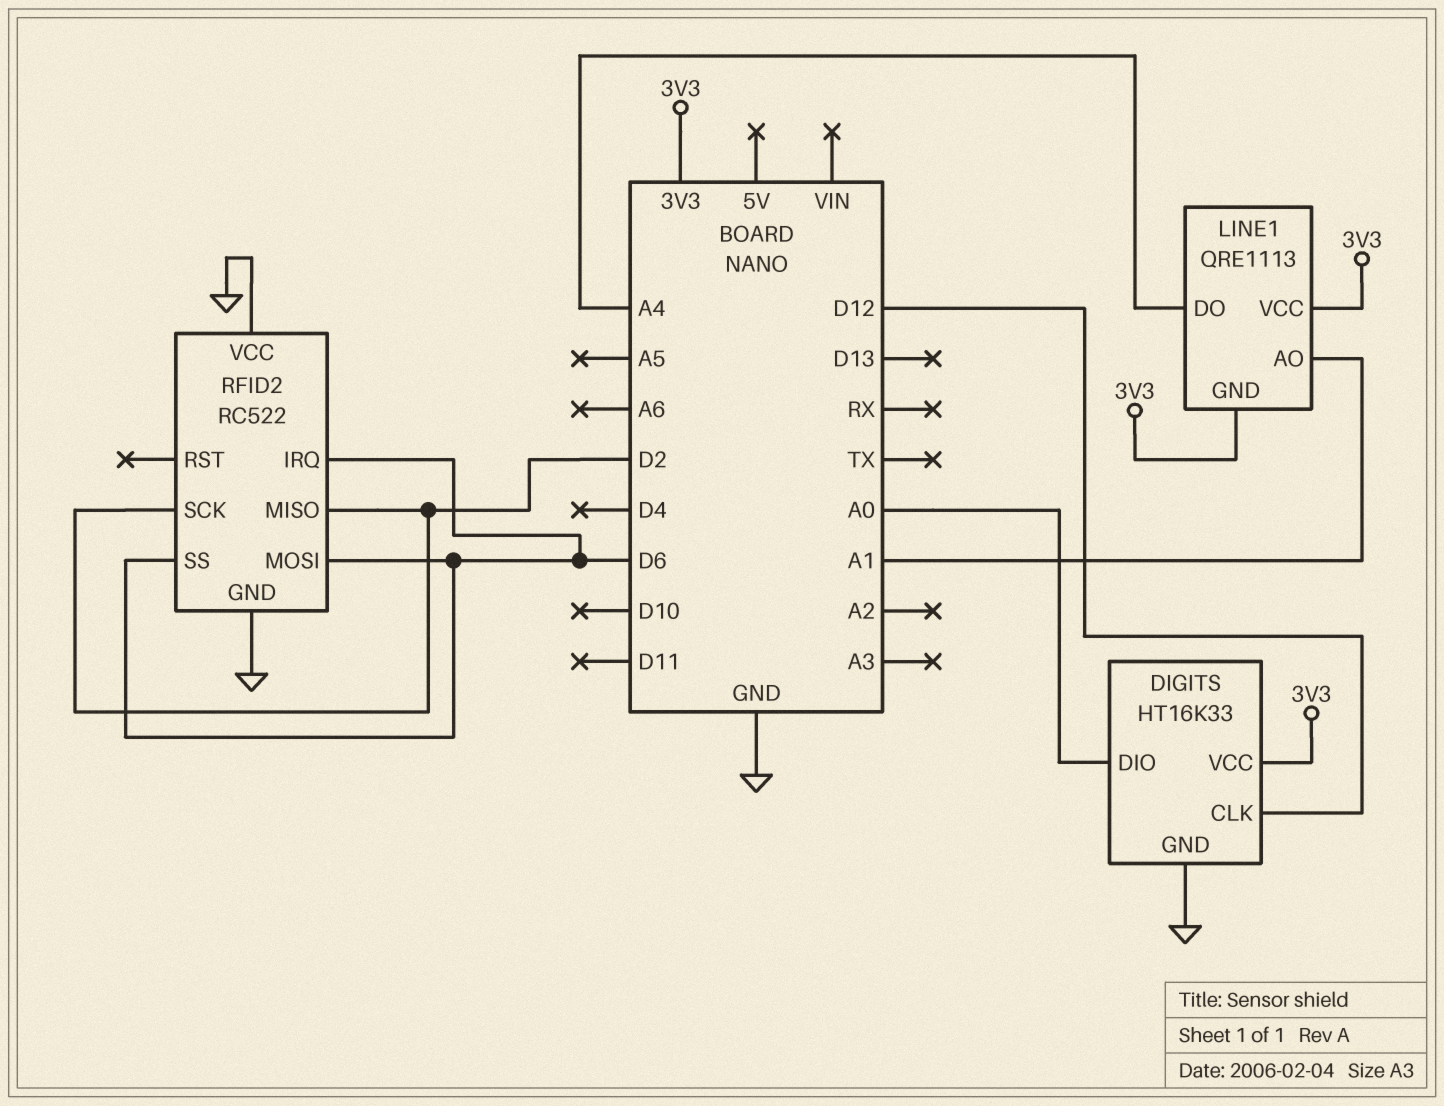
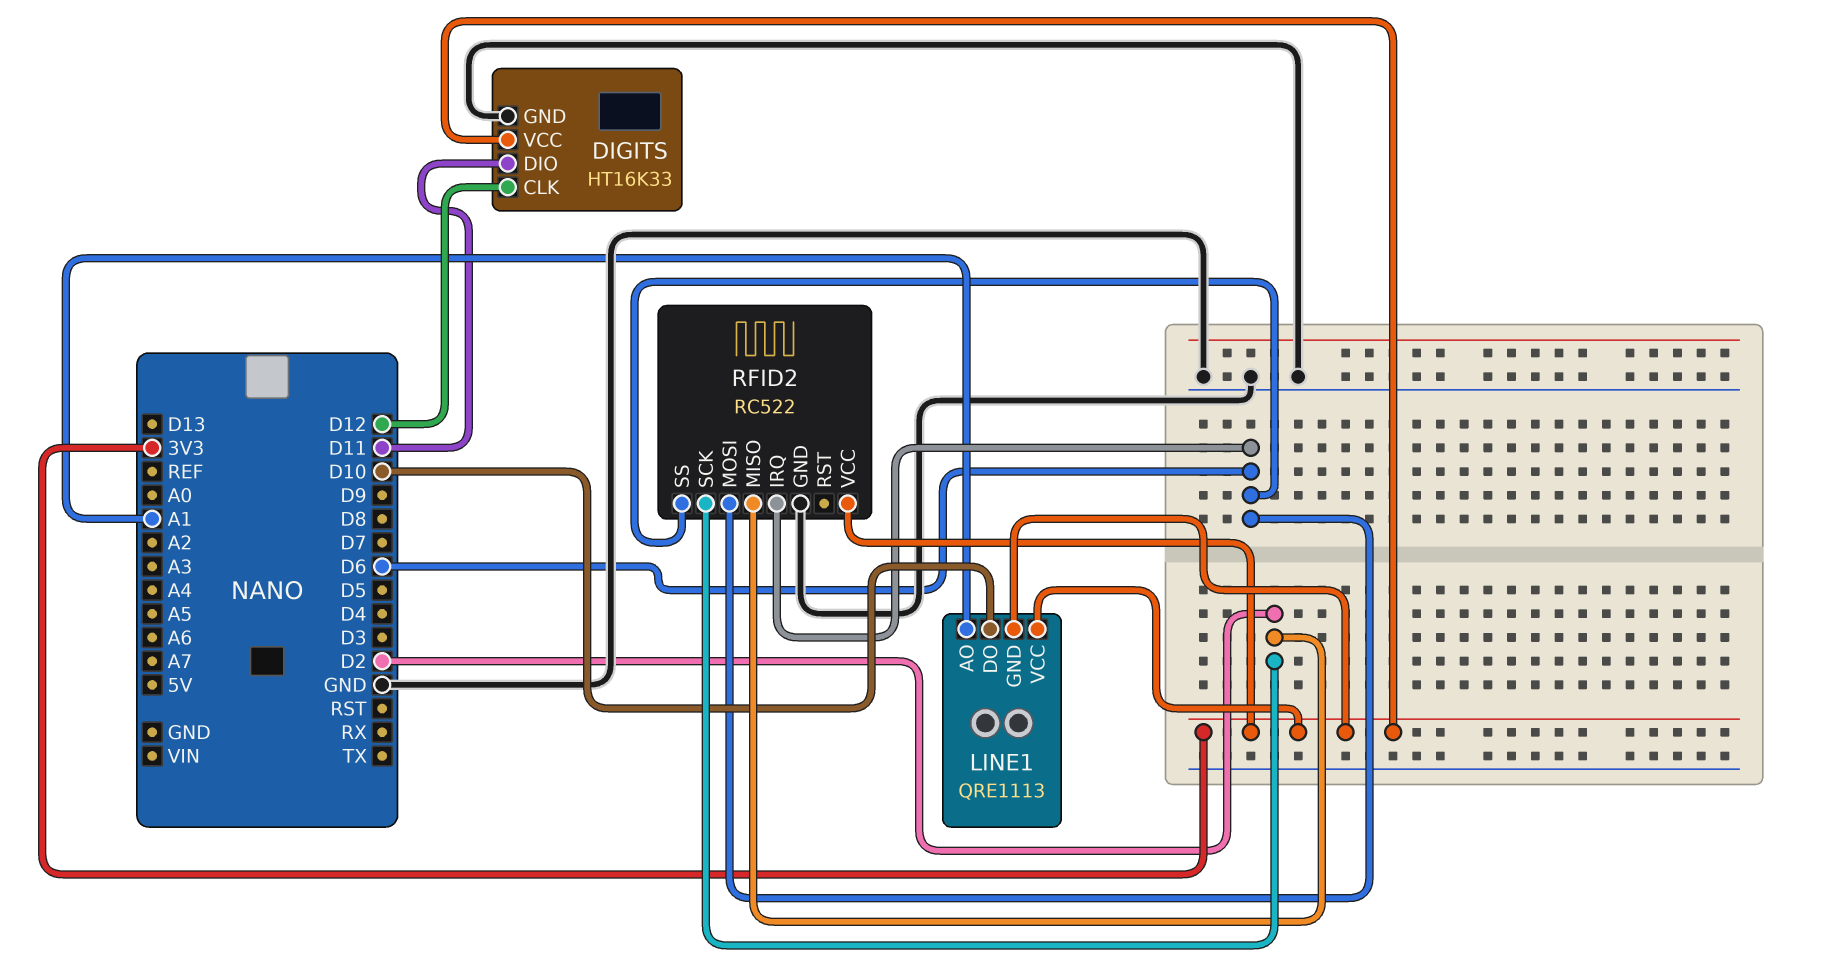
DIGITS pin DIO: A0 -> D11
LINE1 pin DO: A4 -> D10
RFID2 pin VCC: GND -> 3V3

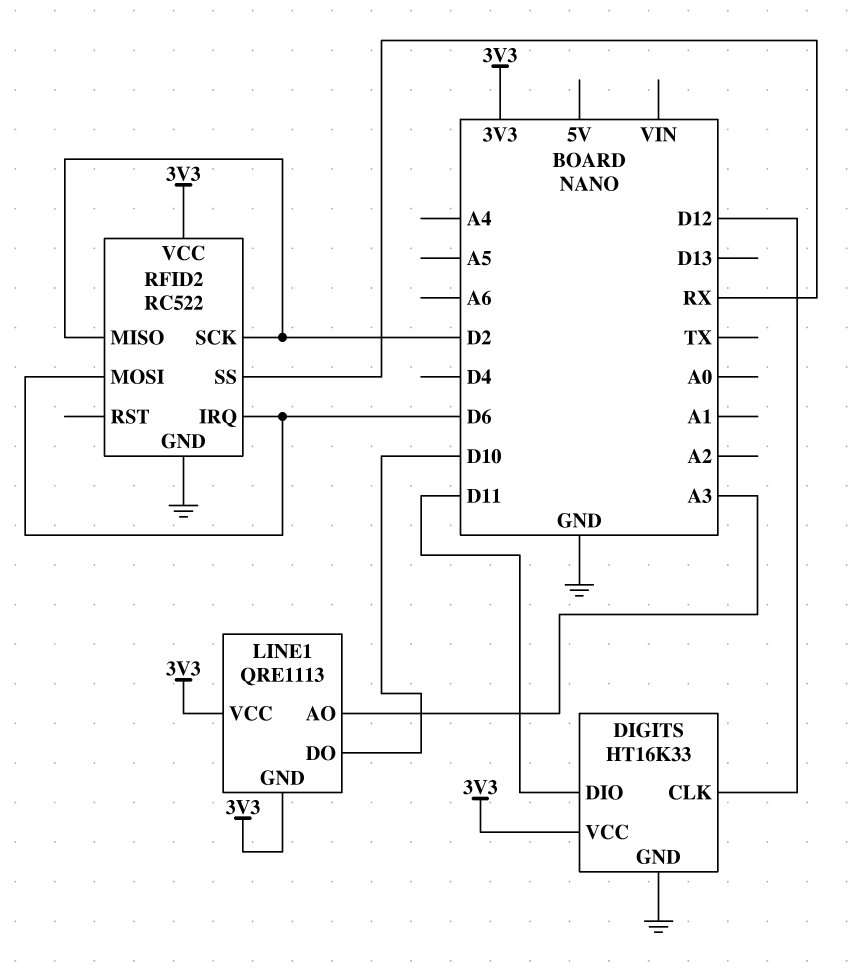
LINE1 pin AO: A1 -> A3
RFID2 pin SS: D6 -> RX

